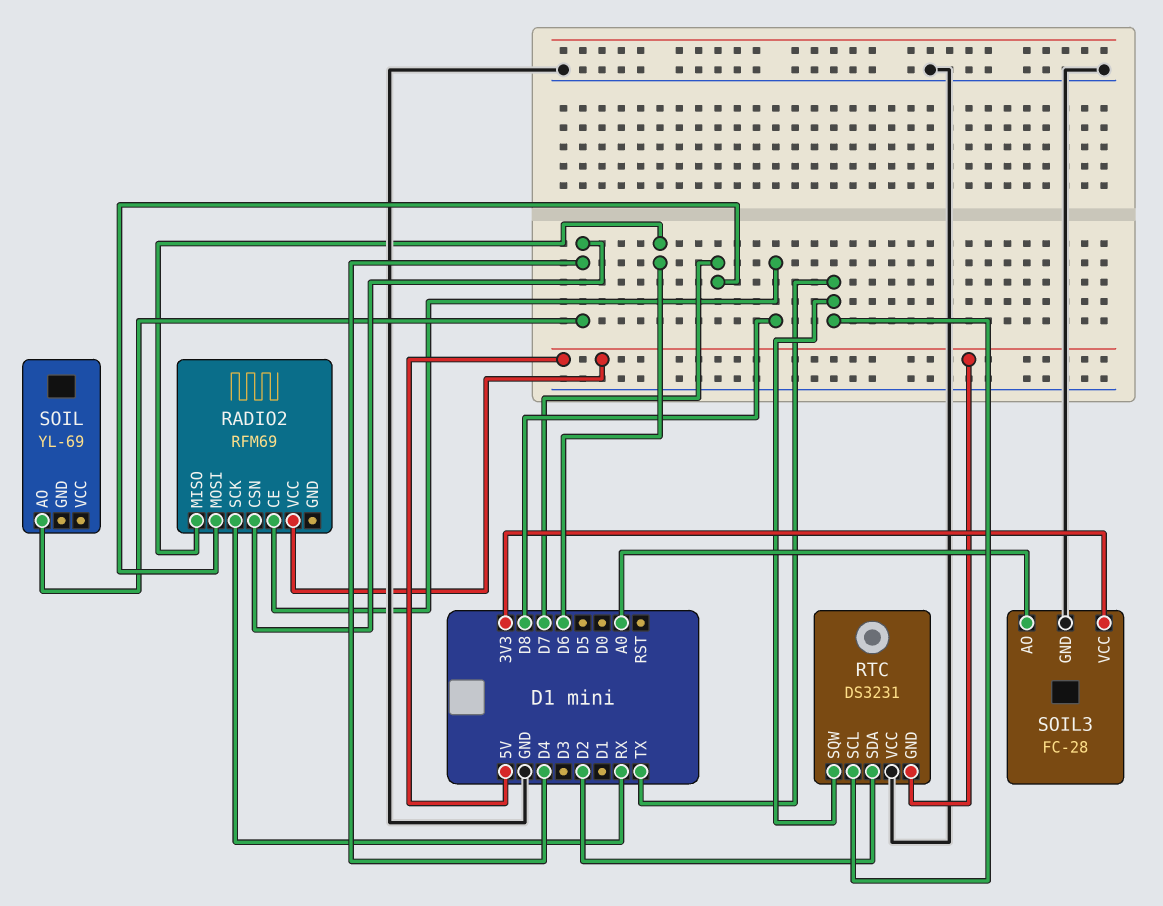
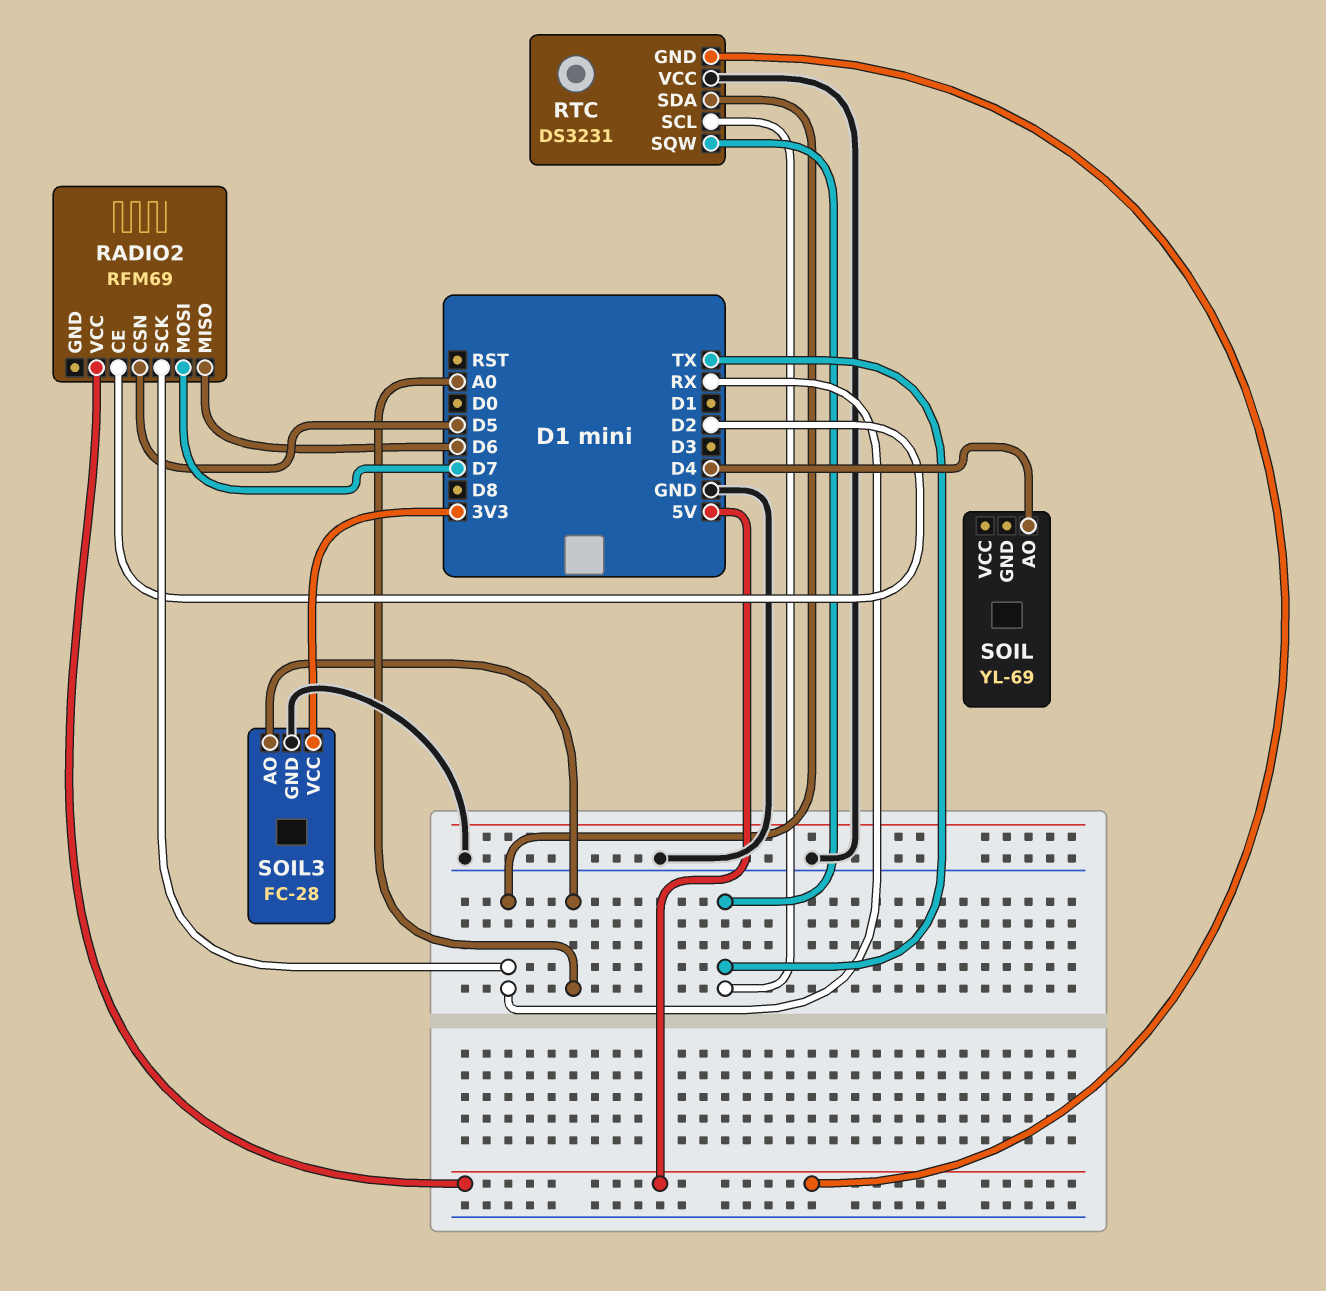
RADIO2 pin CE: D8 -> D2
RADIO2 pin CSN: D4 -> D5
RTC pin SDA: D2 -> RX

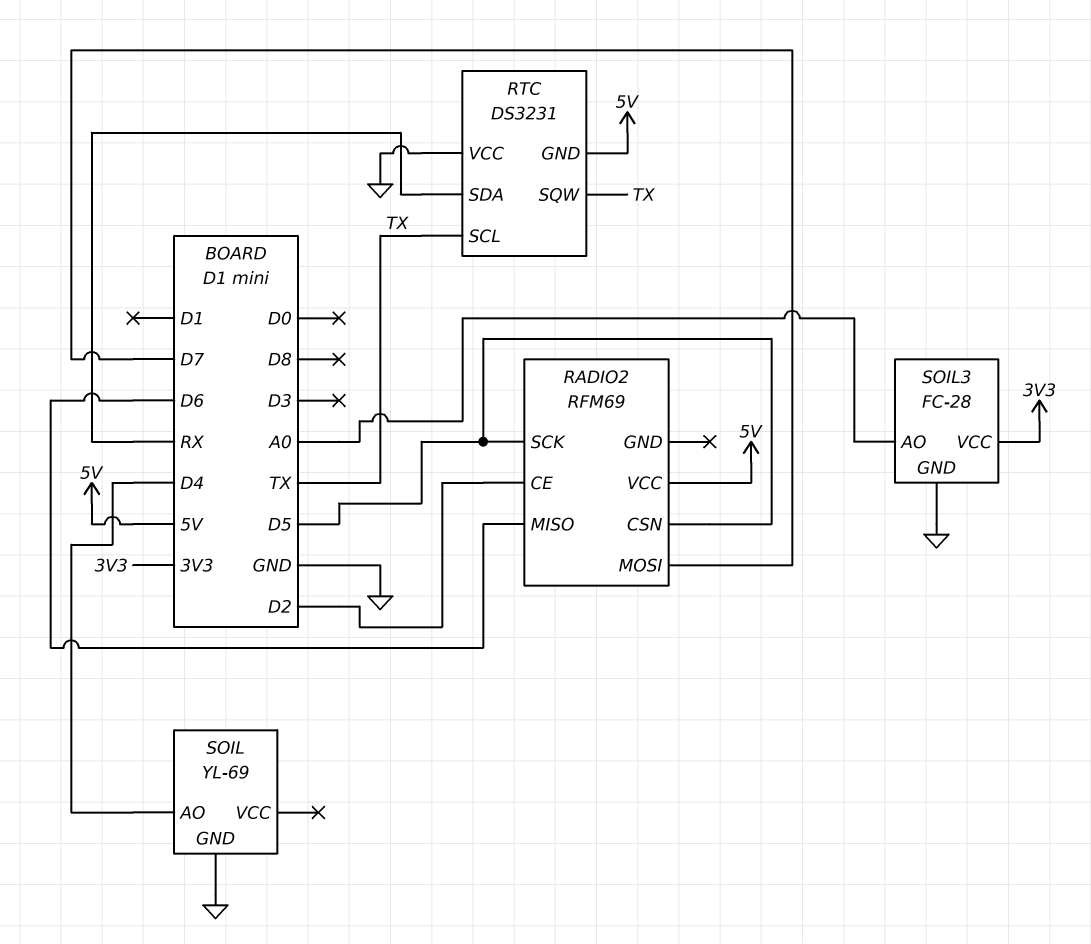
RADIO2 pin SCK: RX -> D5
SOIL pin GND: none -> GND

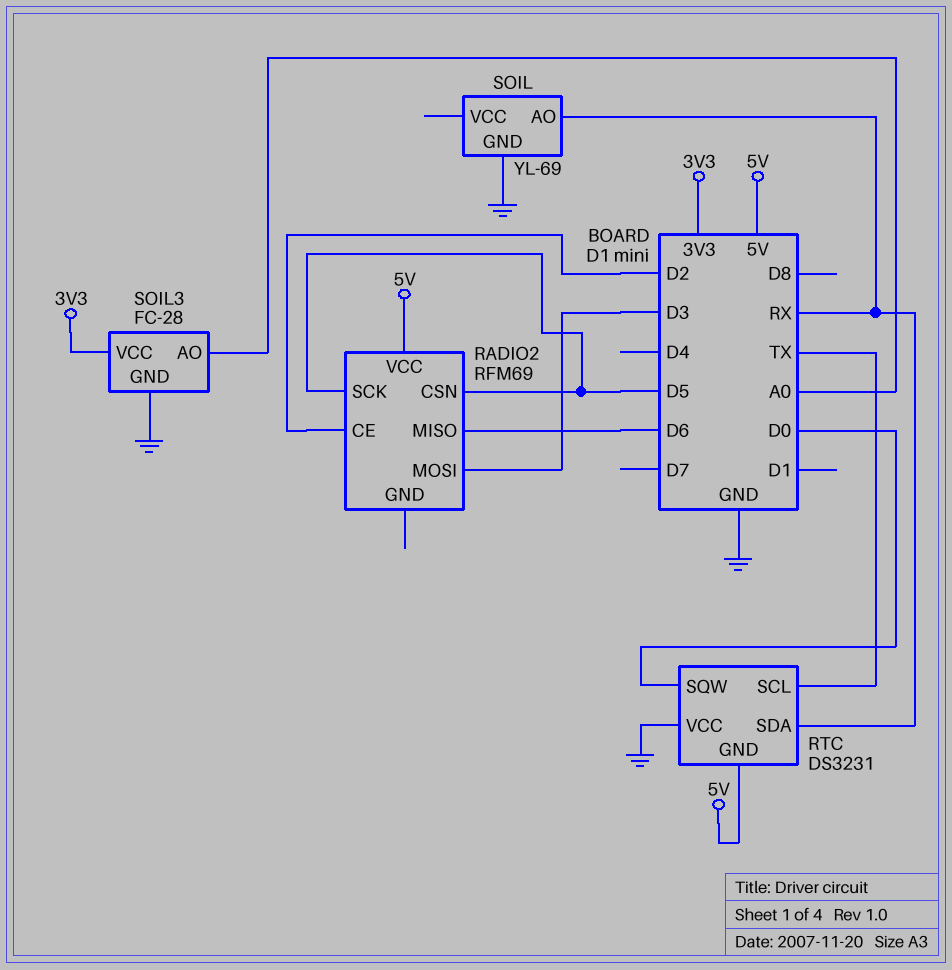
RADIO2 pin MOSI: D7 -> D3
RTC pin SQW: TX -> D0
SOIL pin AO: D4 -> RX

